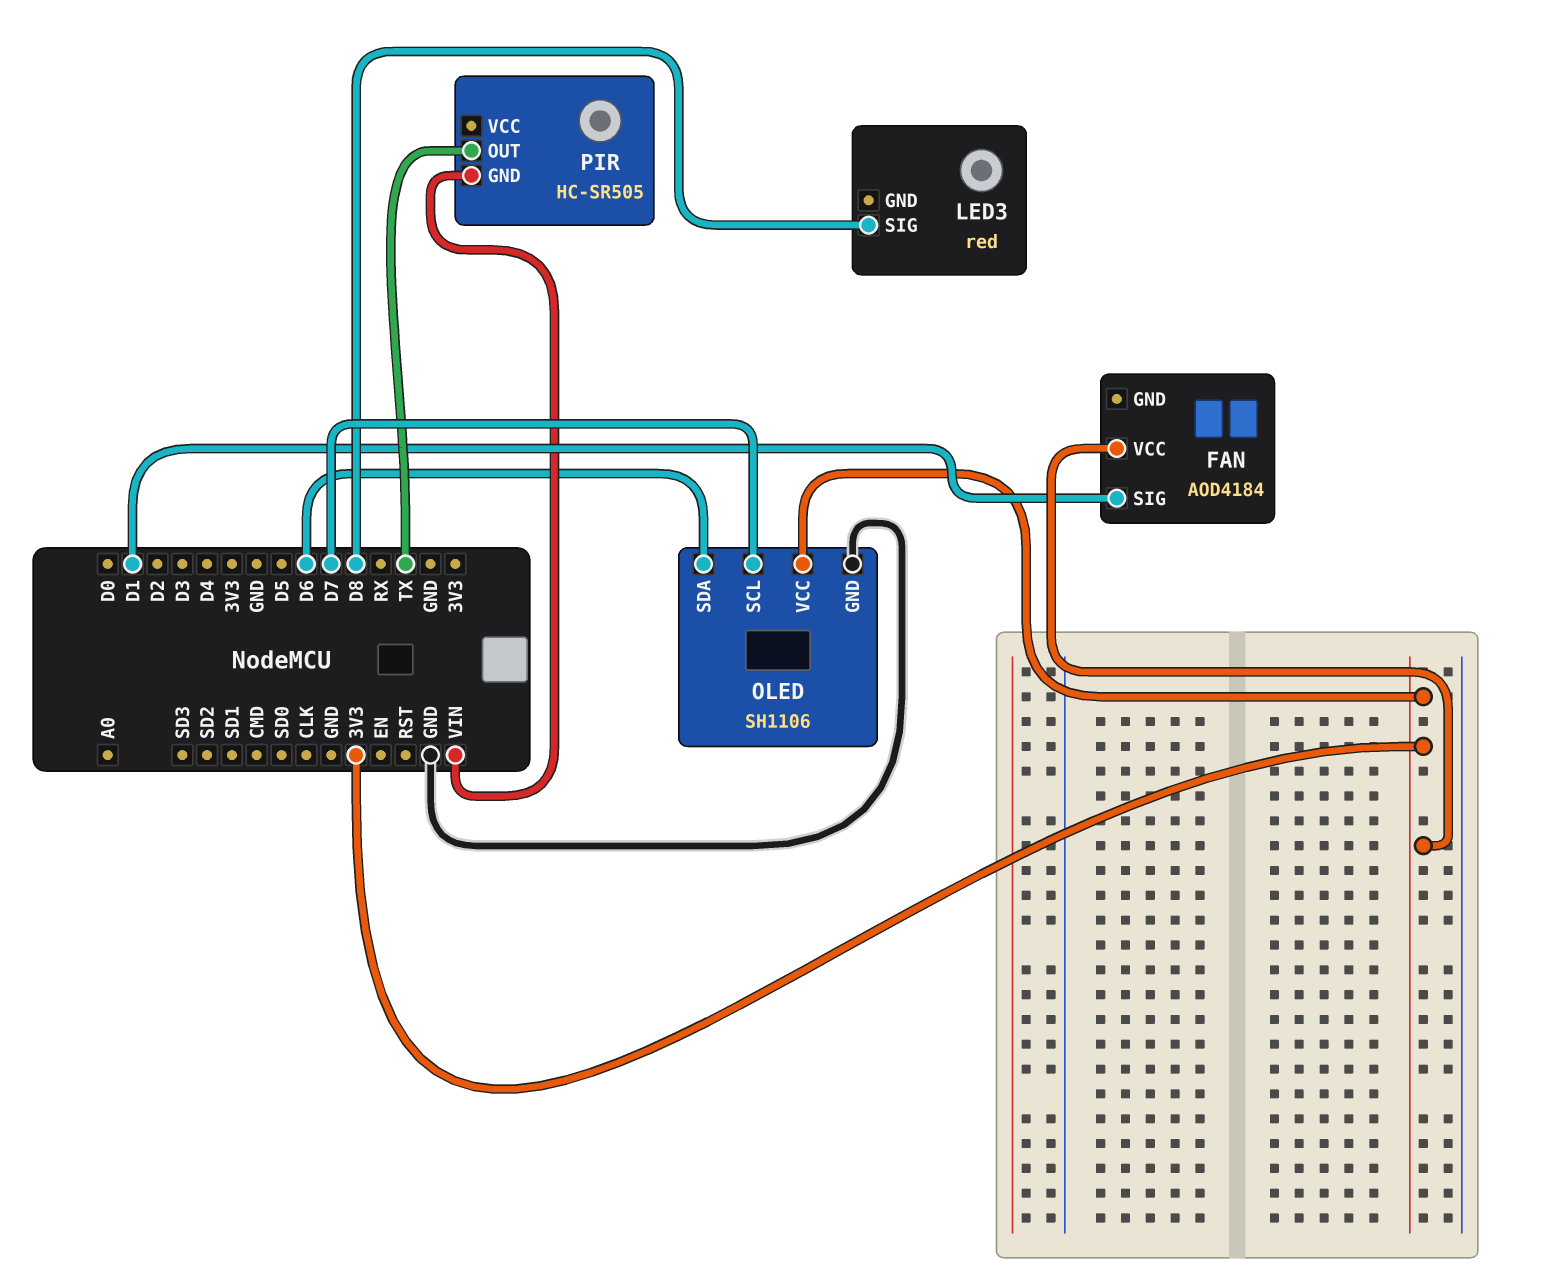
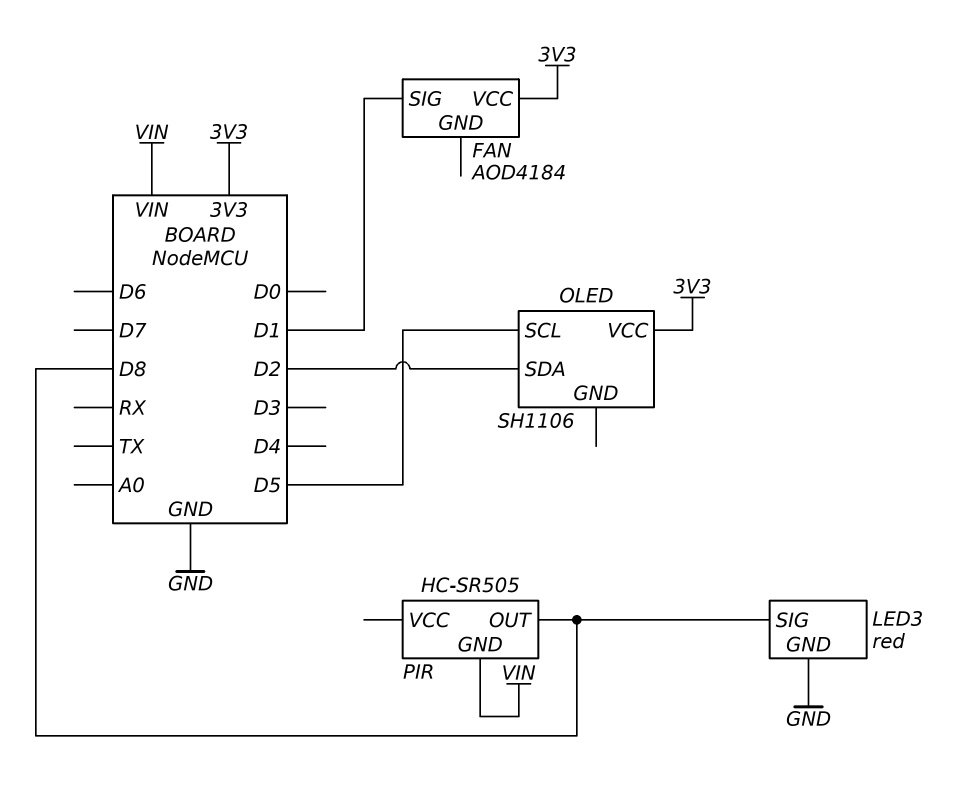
LED3 pin GND: none -> GND
OLED pin GND: GND -> none
OLED pin SCL: D7 -> D5
OLED pin SDA: D6 -> D2
PIR pin OUT: TX -> D8

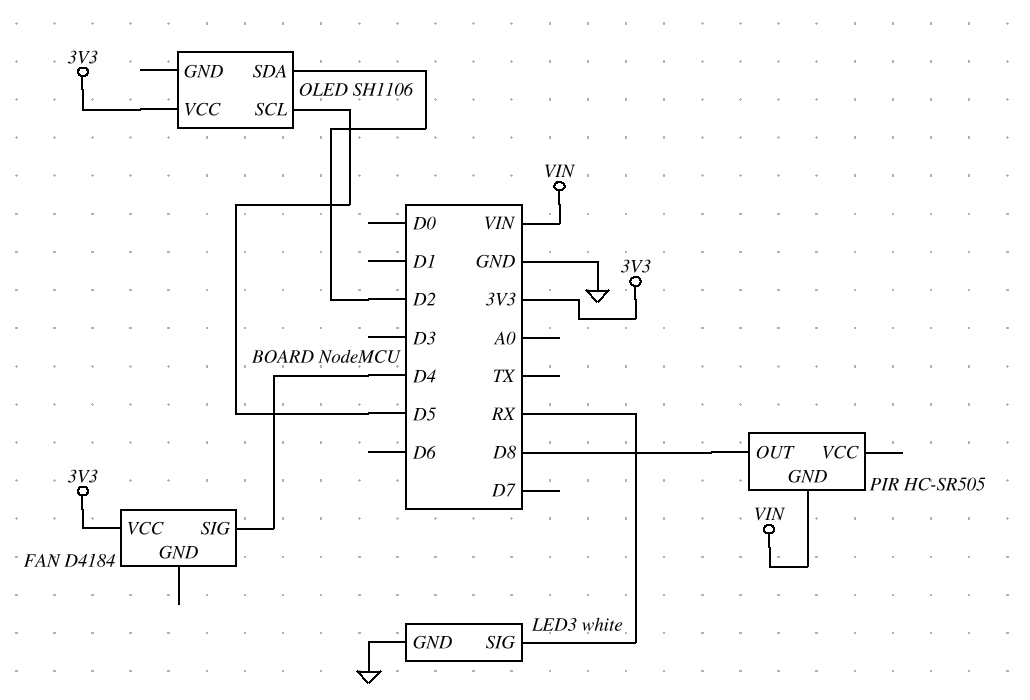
FAN: AOD4184 -> D4184
FAN pin SIG: D1 -> D4
LED3: red -> white
LED3 pin SIG: D8 -> RX

